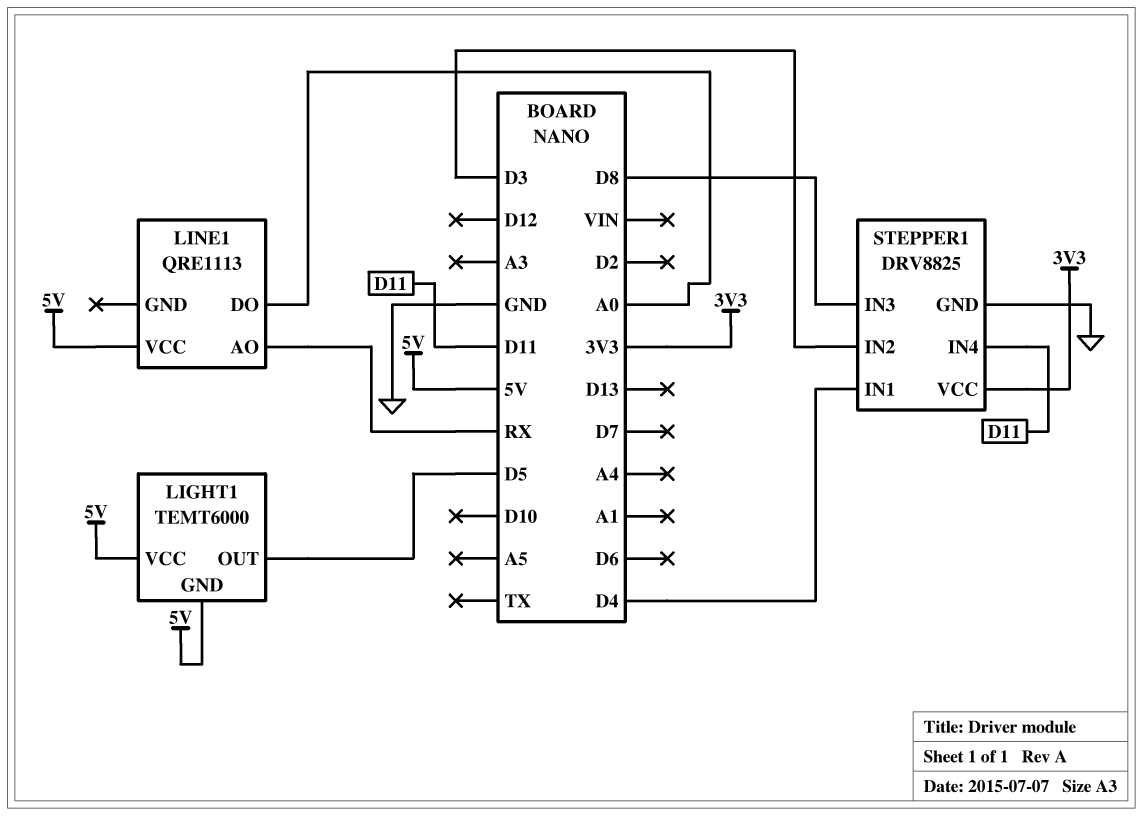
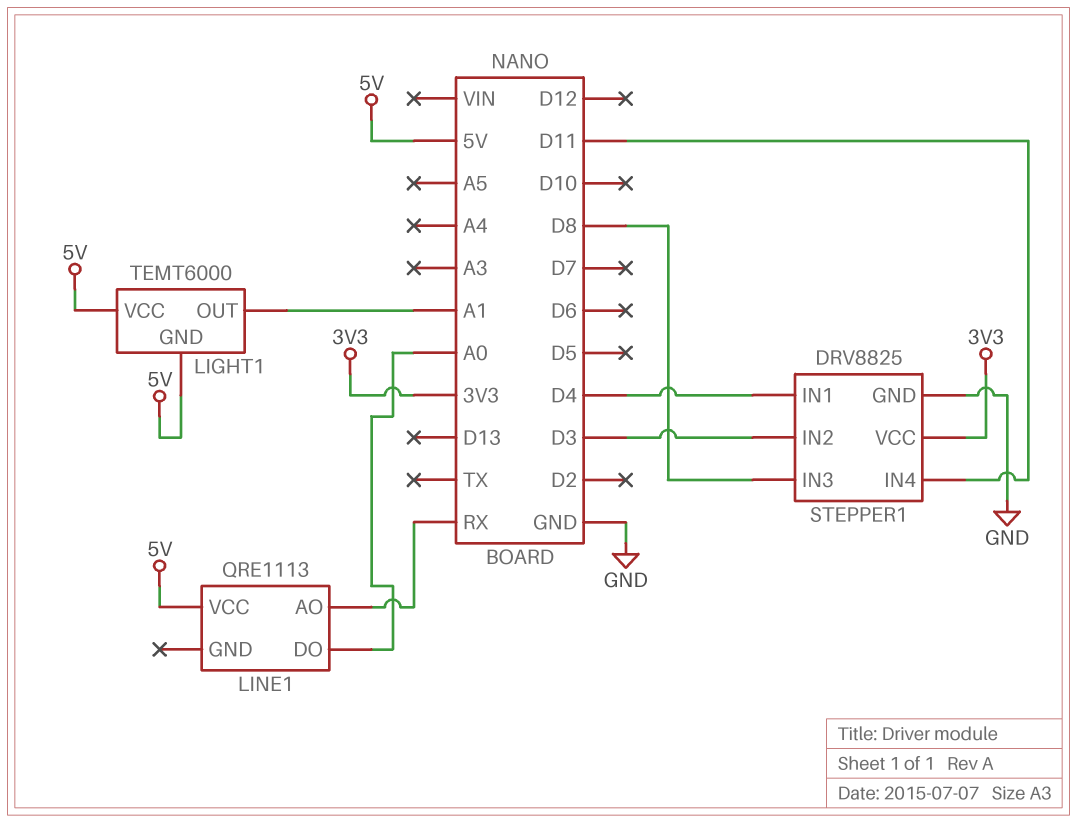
LIGHT1 pin OUT: D5 -> A1

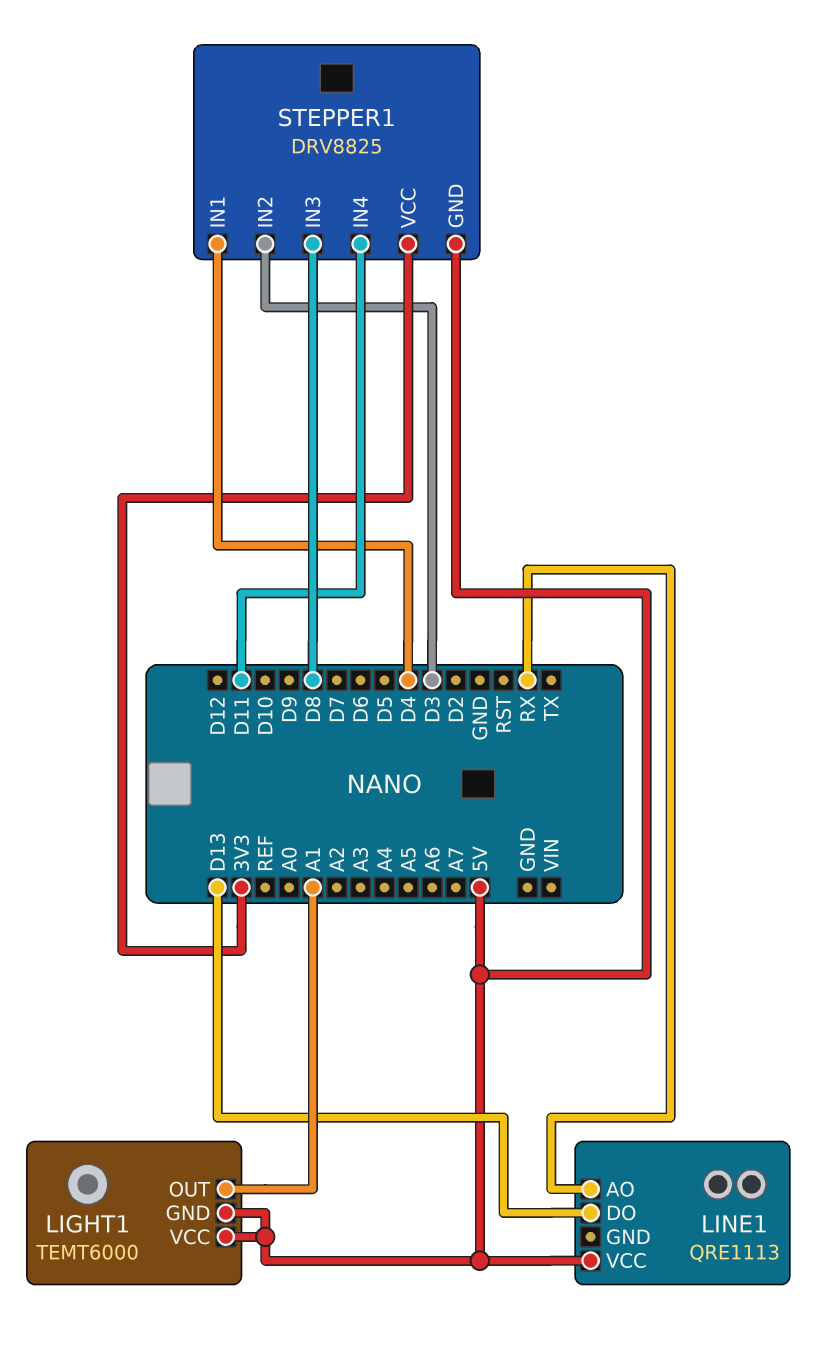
LINE1 pin DO: A0 -> D13
STEPPER1 pin GND: GND -> 5V

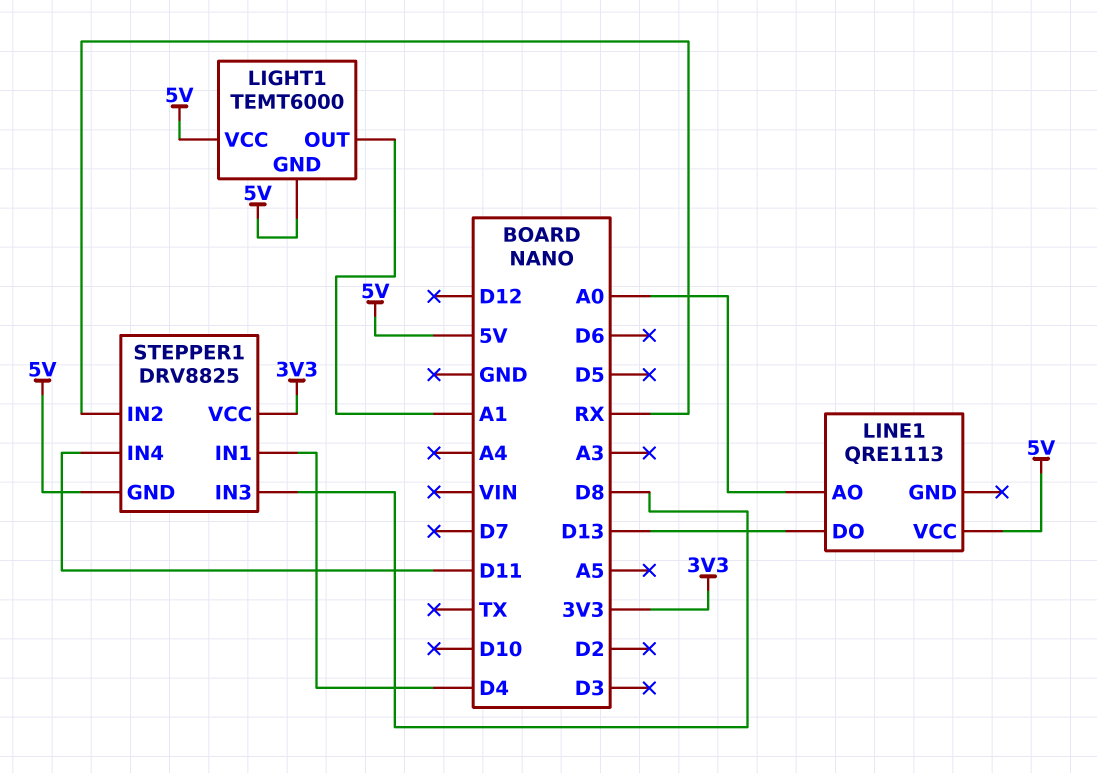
LINE1 pin AO: RX -> A0
STEPPER1 pin IN2: D3 -> RX

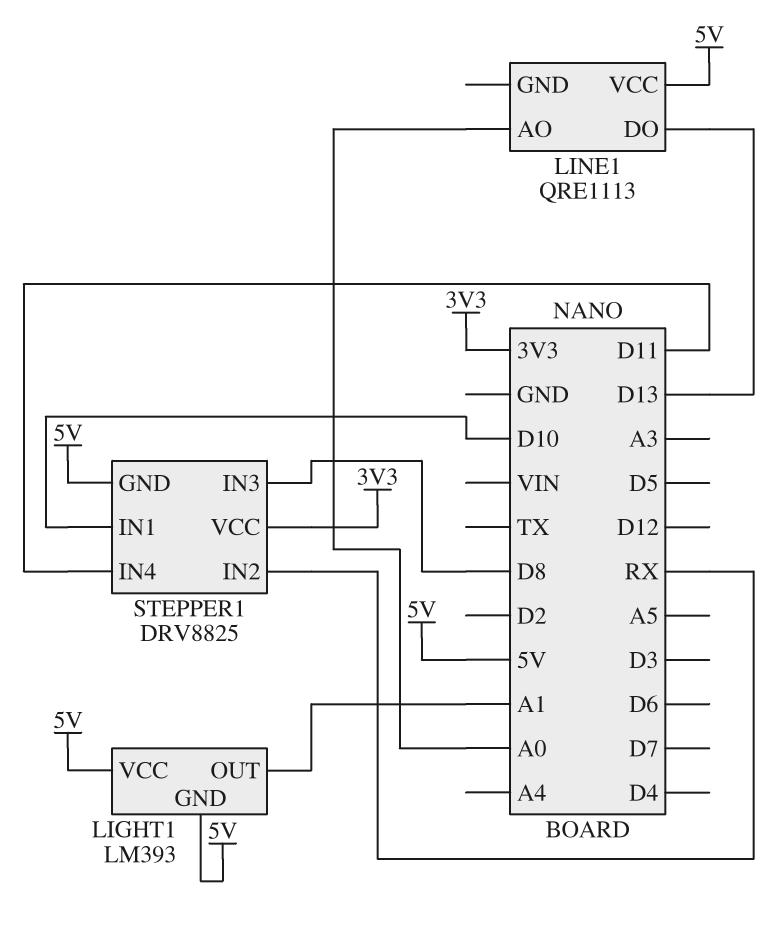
LIGHT1: TEMT6000 -> LM393
STEPPER1 pin IN1: D4 -> D10

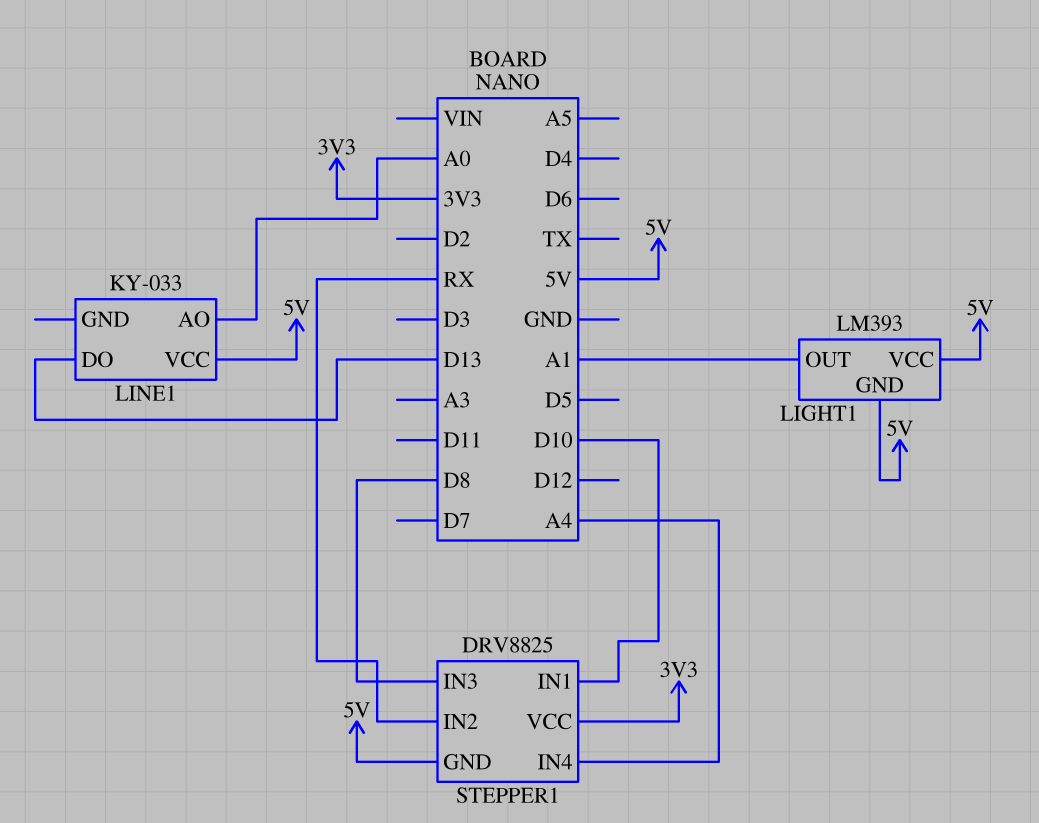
LINE1: QRE1113 -> KY-033
STEPPER1 pin IN4: D11 -> A4

